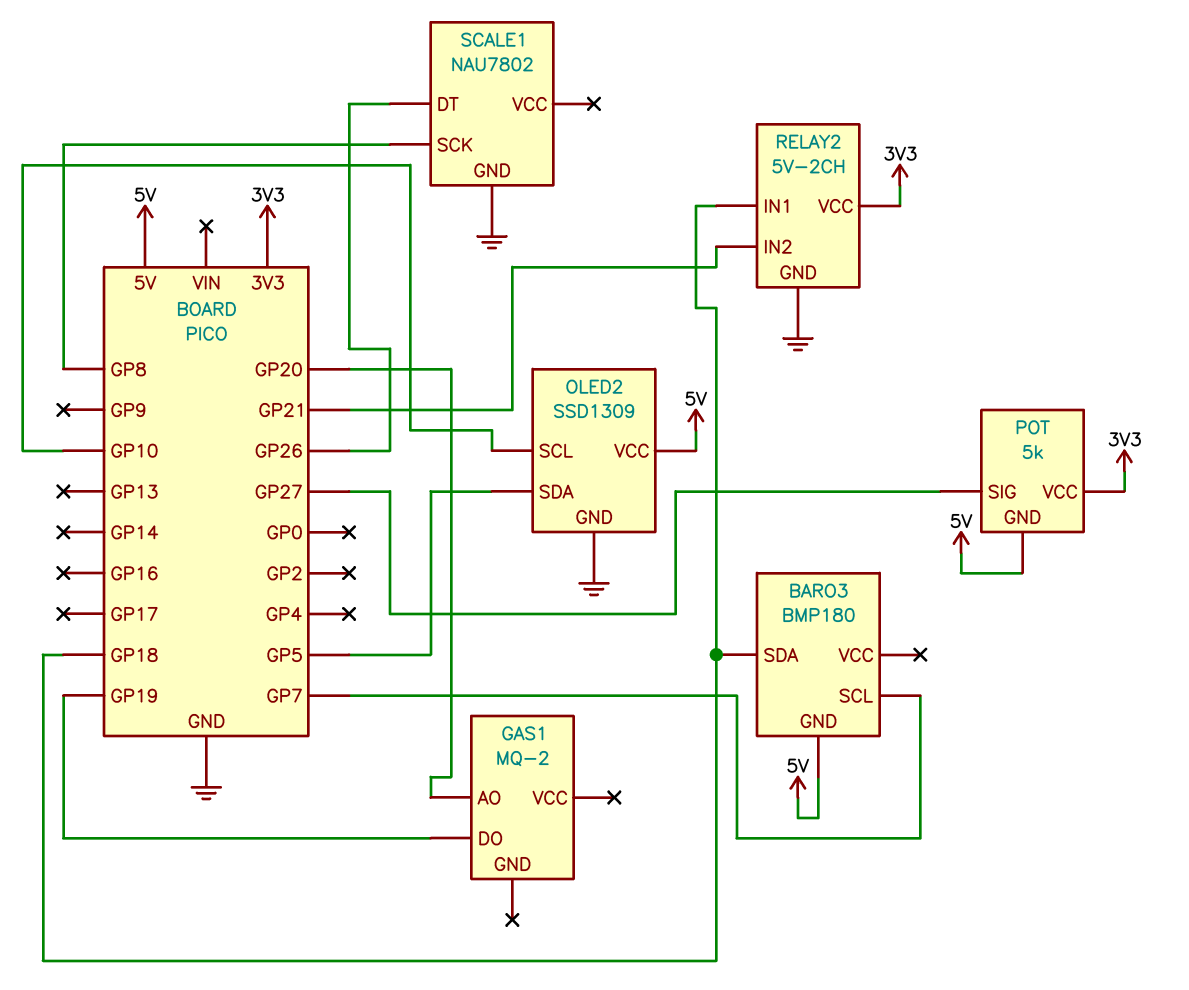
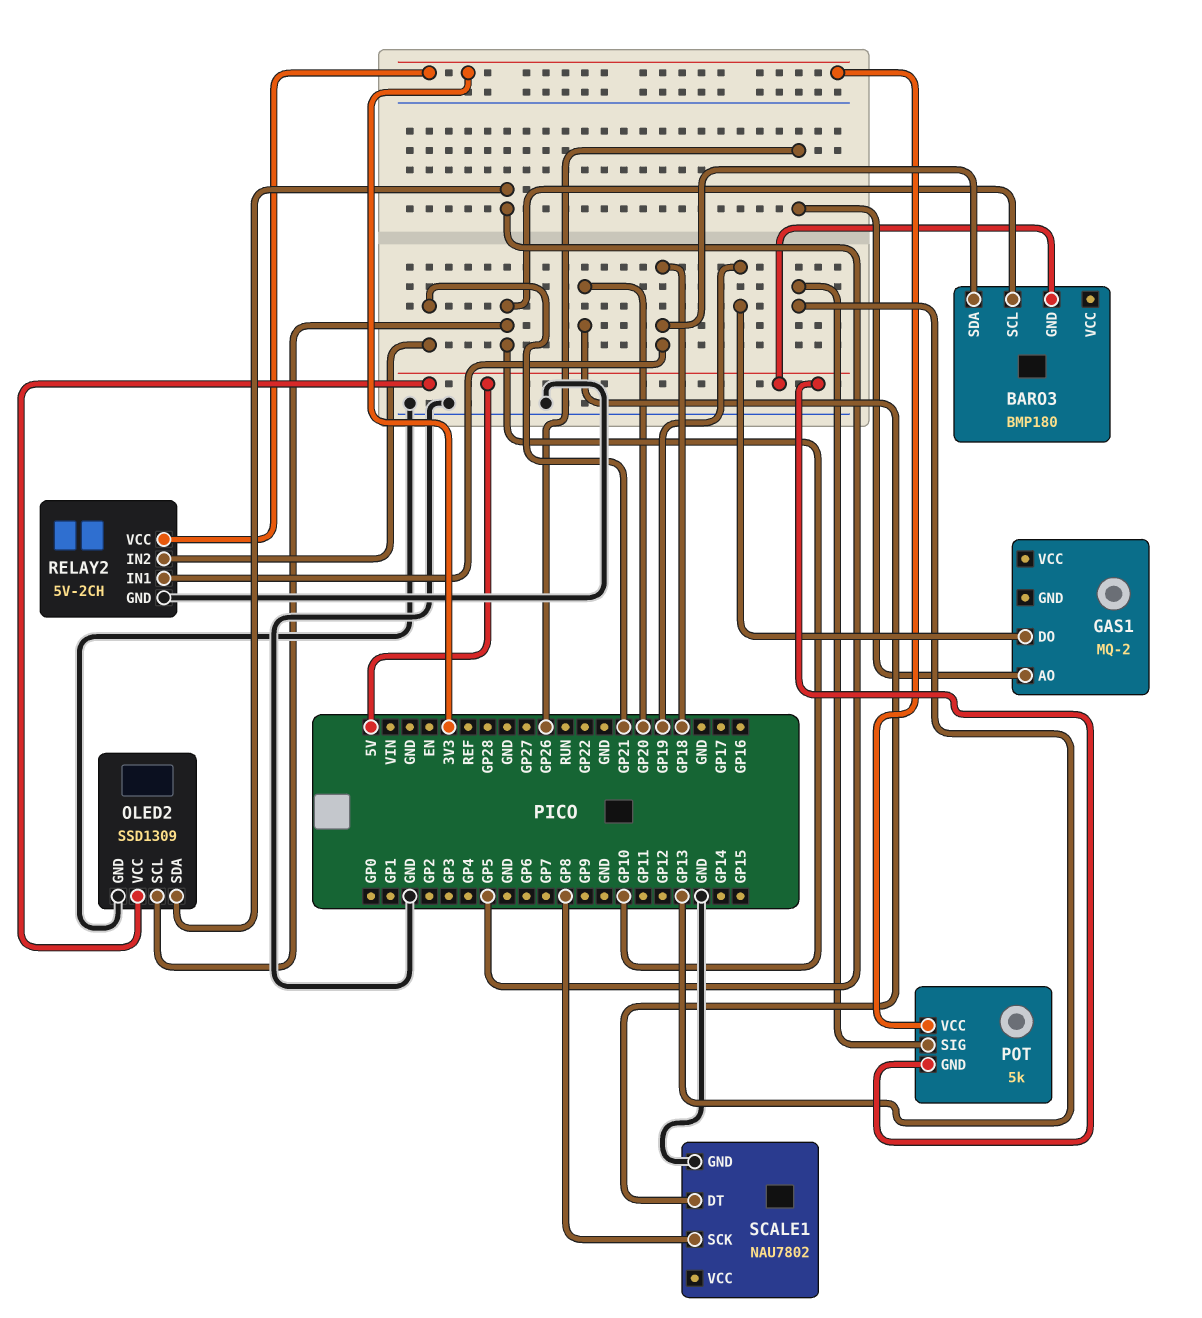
BARO3 pin SCL: GP7 -> GP10
GAS1 pin AO: GP20 -> GP26
POT pin SIG: GP27 -> GP13
SCALE1 pin DT: GP26 -> GP20

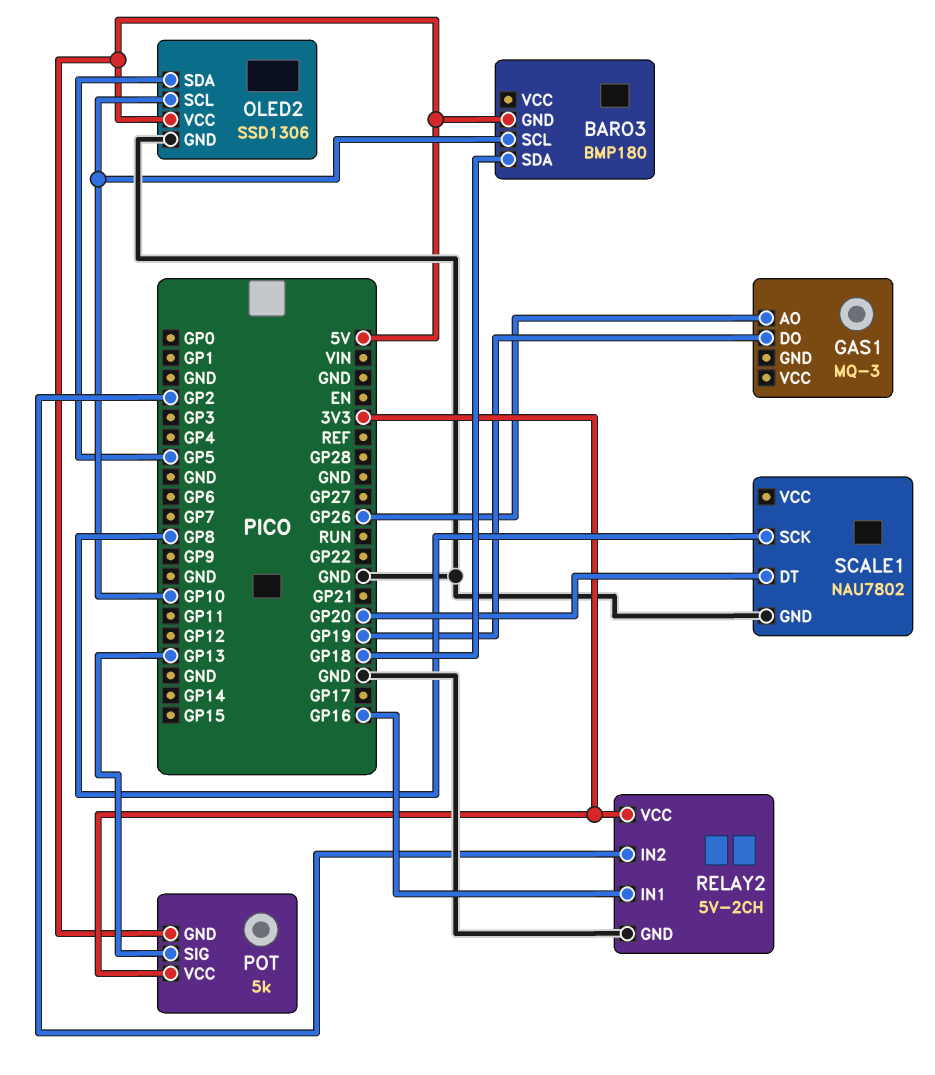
GAS1: MQ-2 -> MQ-3
OLED2: SSD1309 -> SSD1306
RELAY2 pin IN1: GP18 -> GP16
RELAY2 pin IN2: GP21 -> GP2

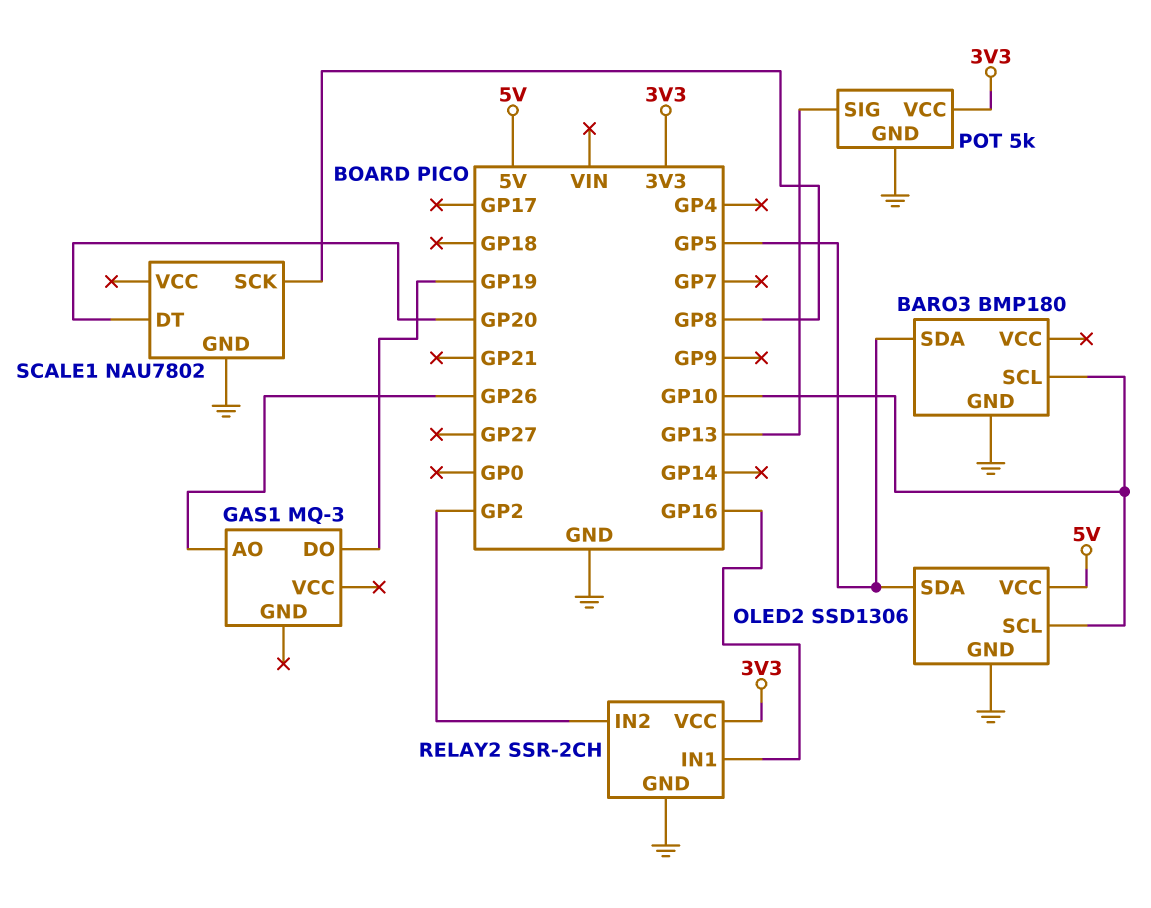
BARO3 pin GND: 5V -> GND
BARO3 pin SDA: GP18 -> GP5
POT pin GND: 5V -> GND
RELAY2: 5V-2CH -> SSR-2CH

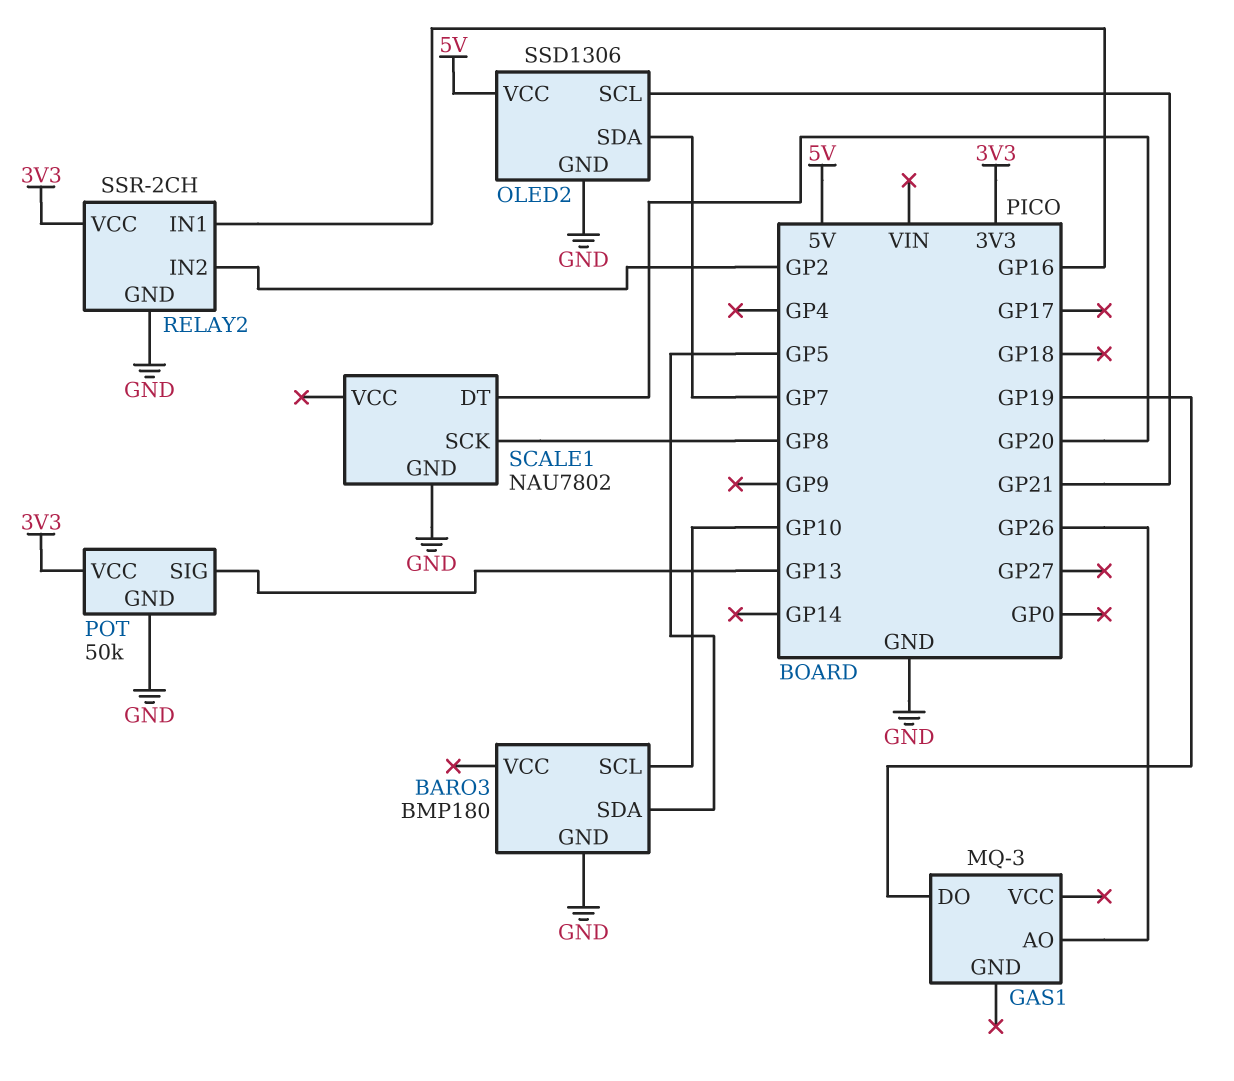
OLED2 pin SCL: GP10 -> GP21
OLED2 pin SDA: GP5 -> GP7
POT: 5k -> 50k

